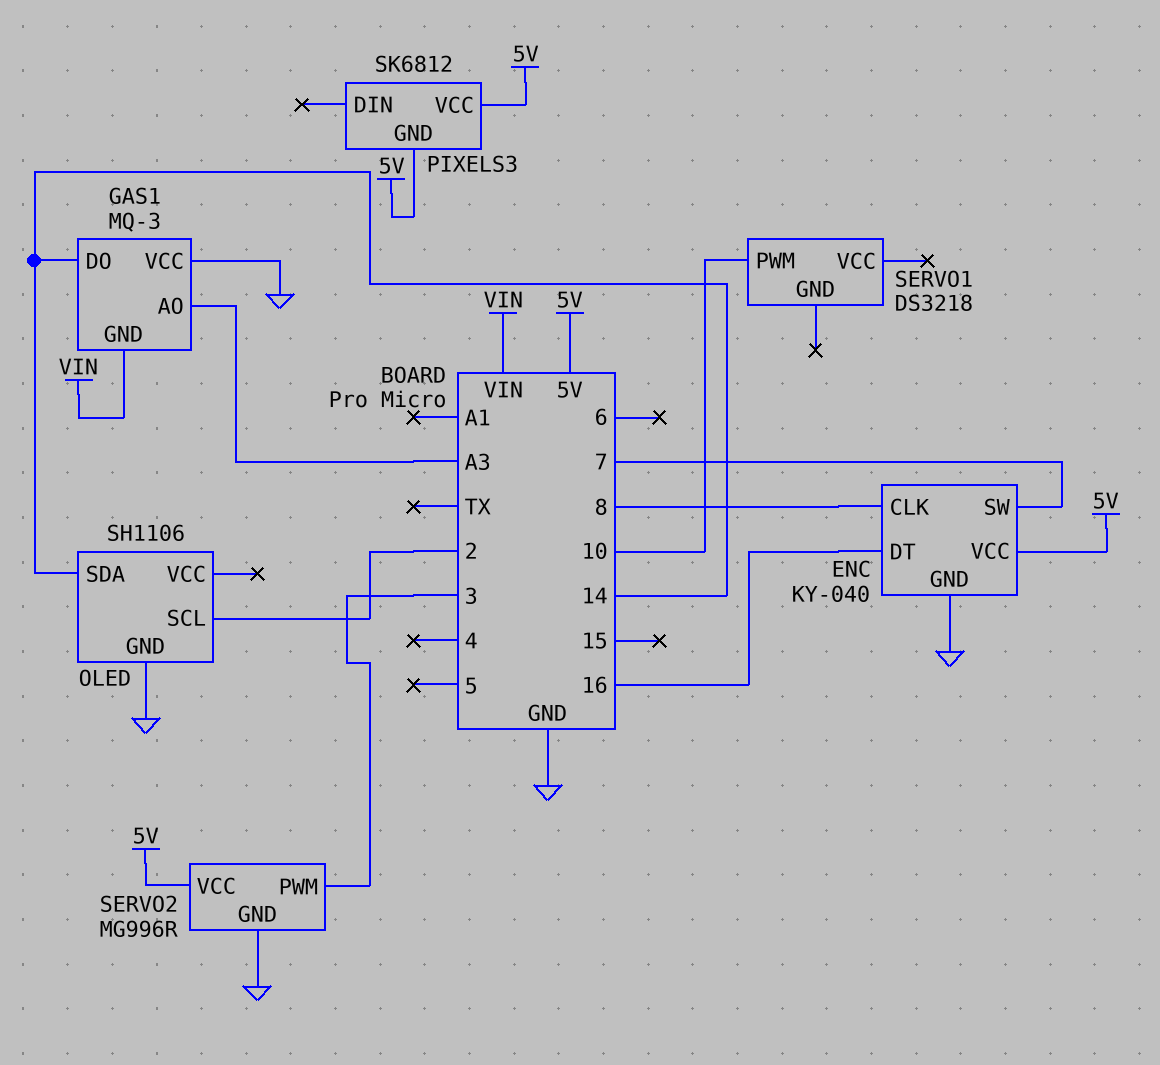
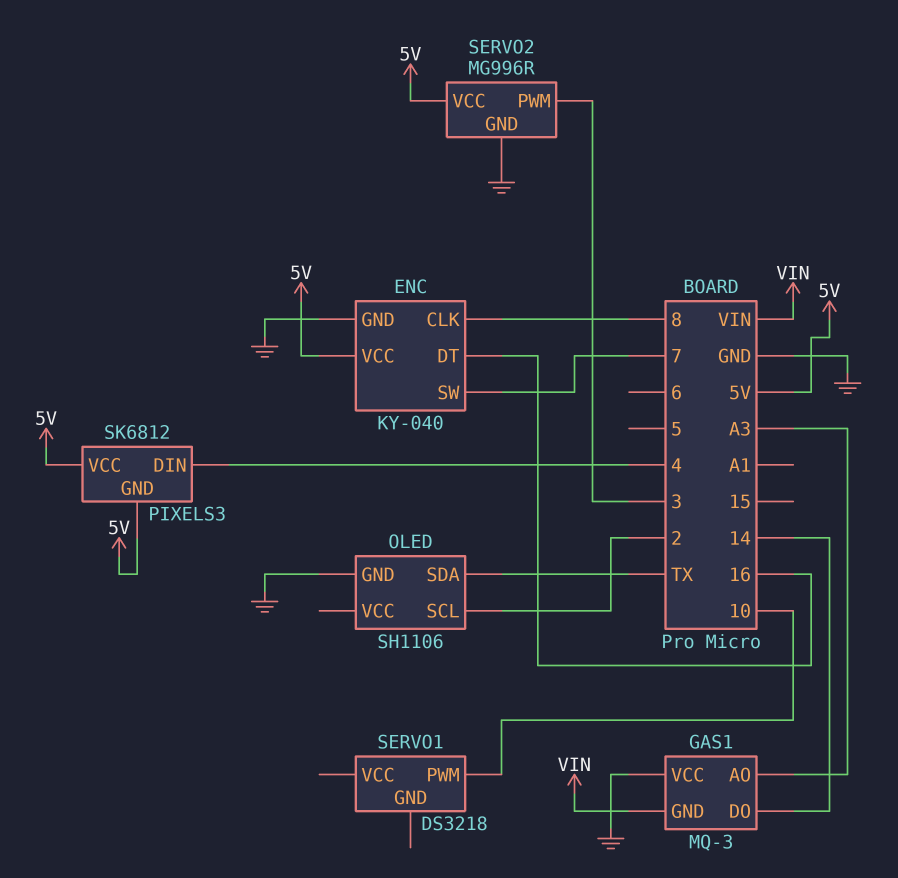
OLED pin SDA: 14 -> TX
PIXELS3 pin DIN: none -> 4

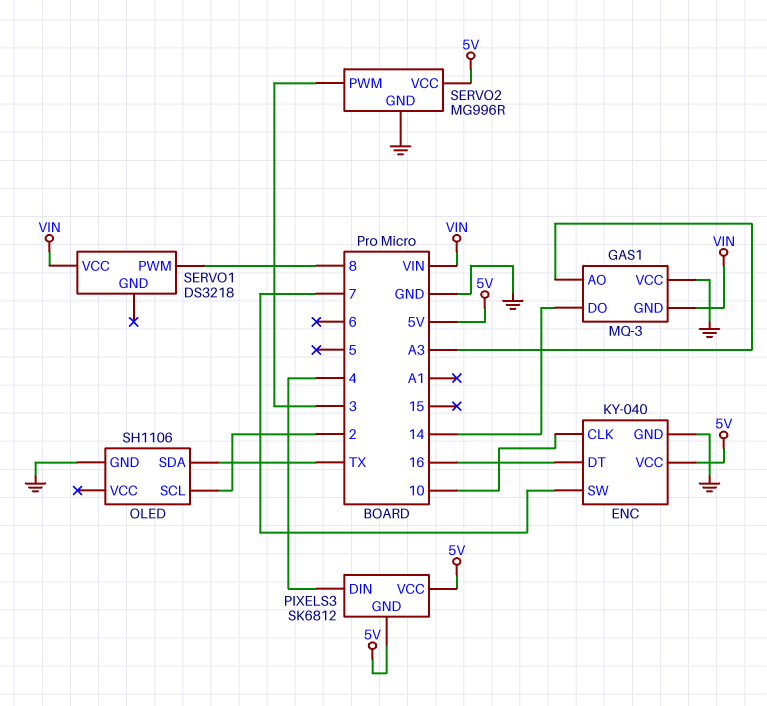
ENC pin CLK: 8 -> 10
SERVO1 pin PWM: 10 -> 8
SERVO1 pin VCC: none -> VIN

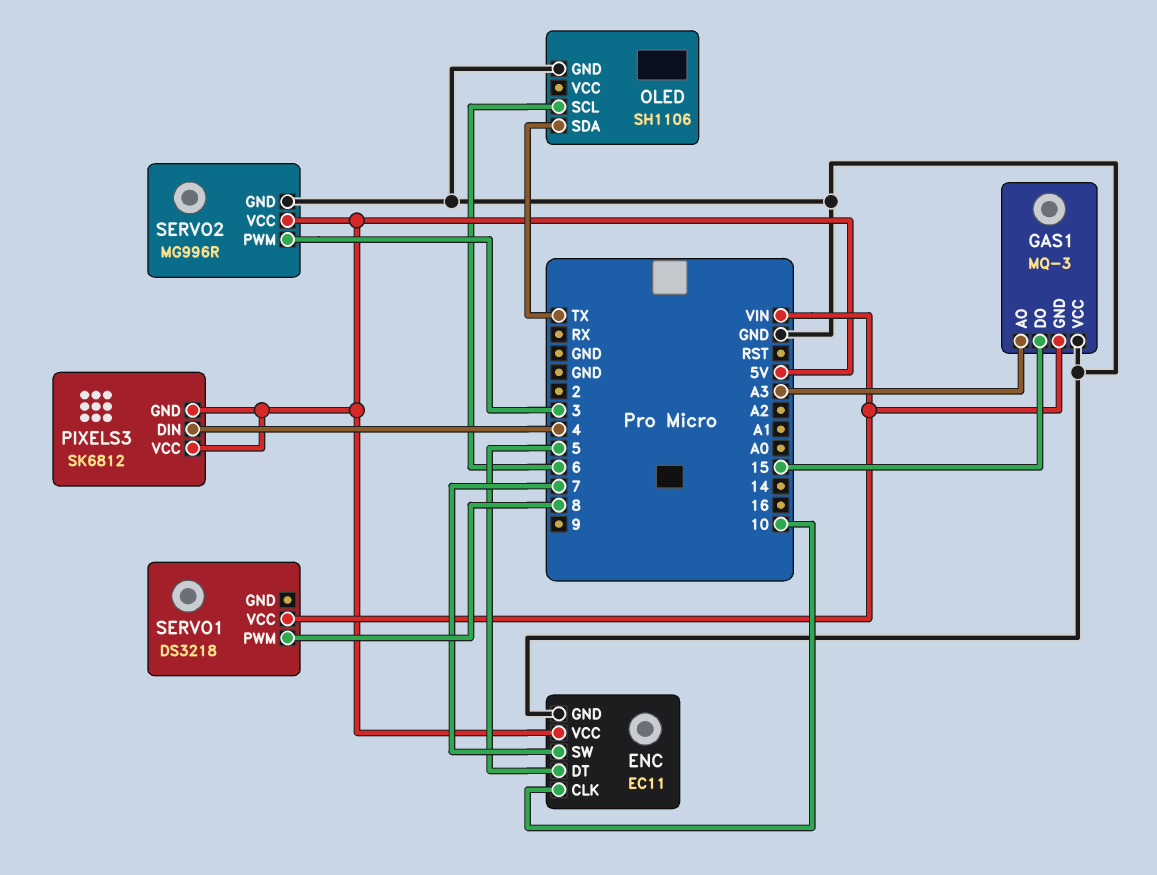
ENC: KY-040 -> EC11
ENC pin DT: 16 -> 5
GAS1 pin DO: 14 -> 15
OLED pin SCL: 2 -> 6

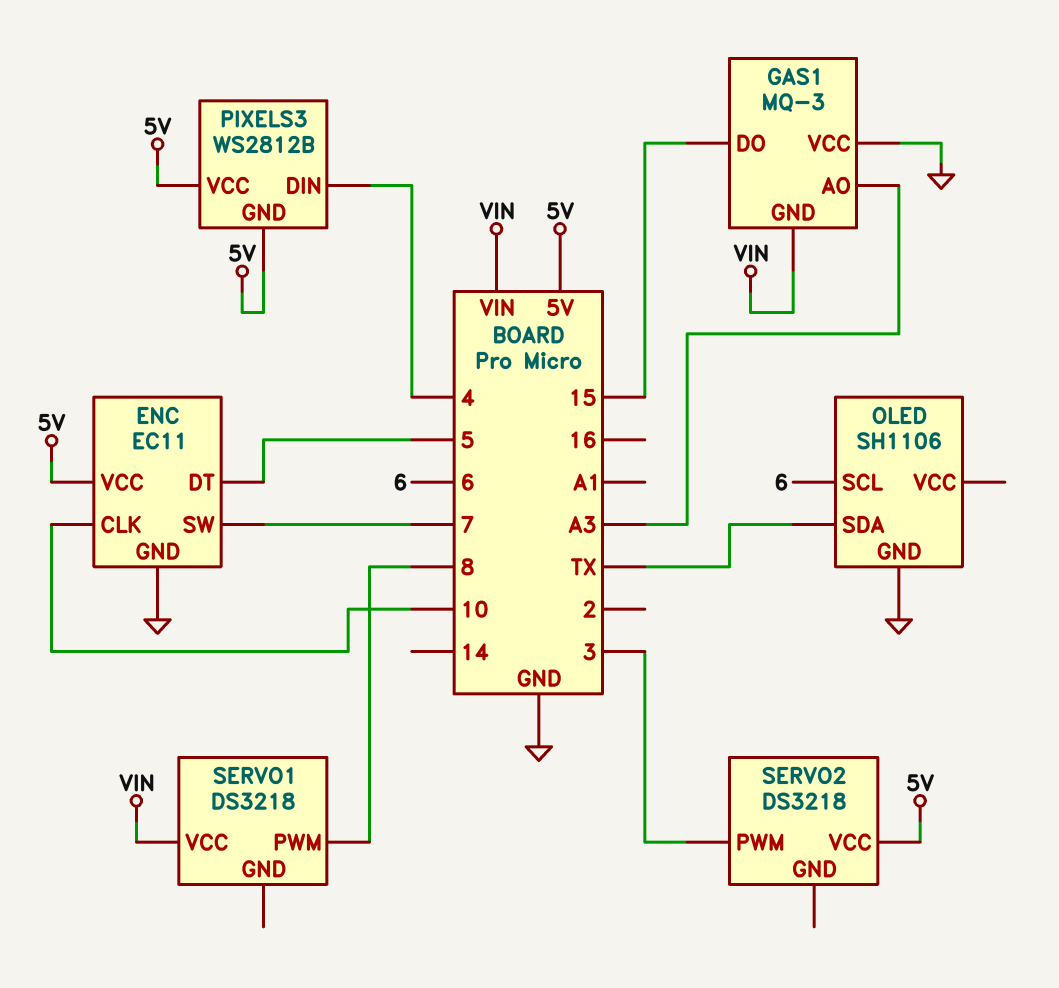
PIXELS3: SK6812 -> WS2812B
SERVO2: MG996R -> DS3218
SERVO2 pin GND: GND -> none

